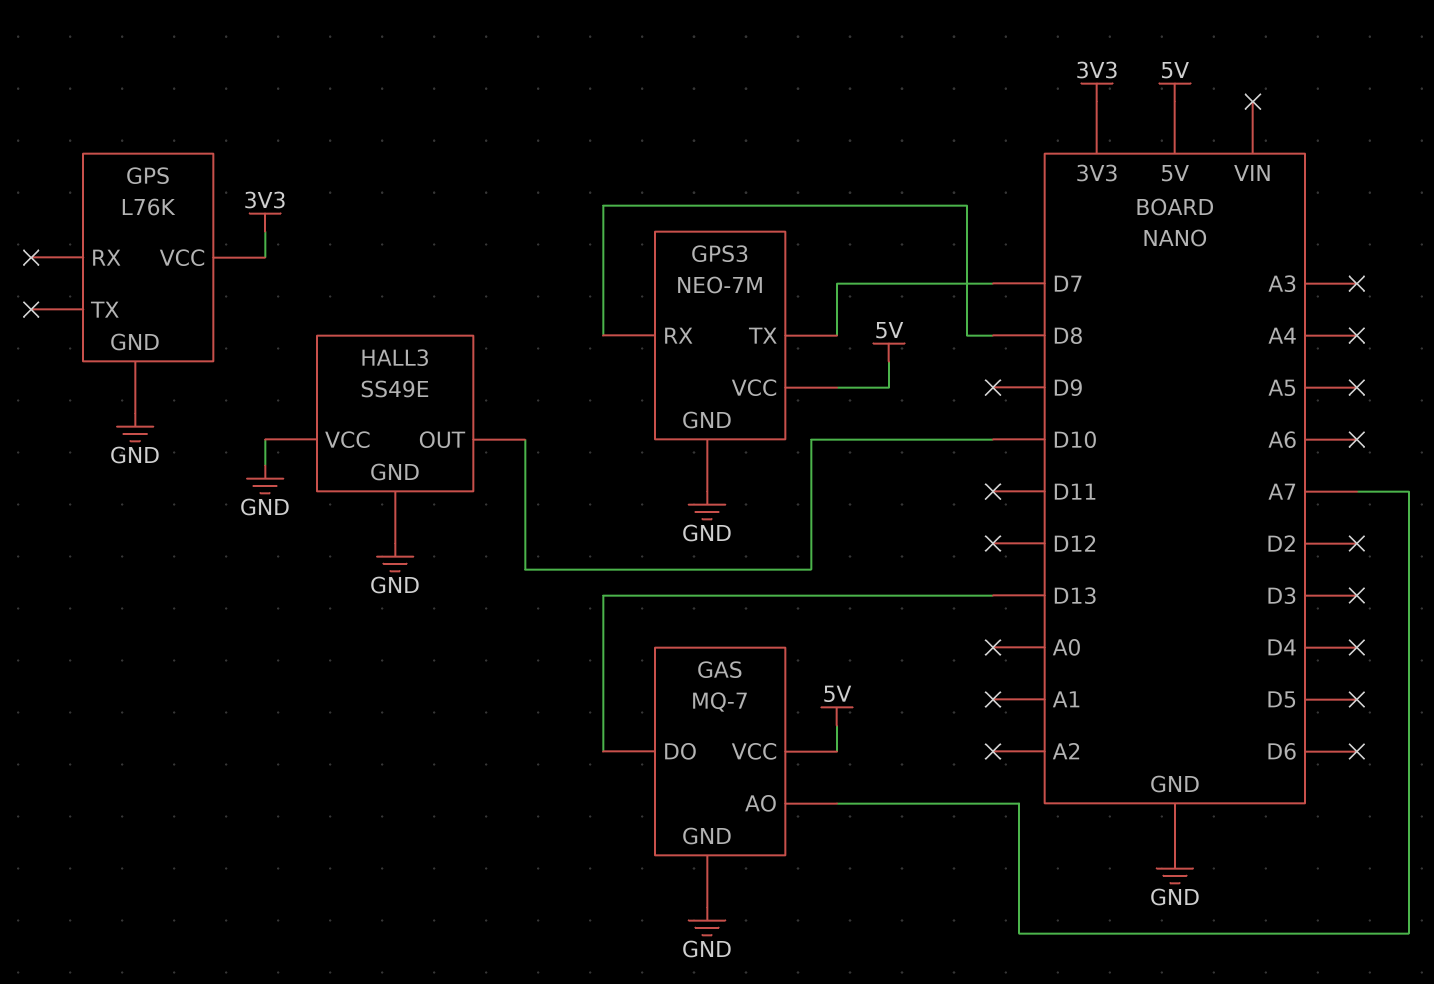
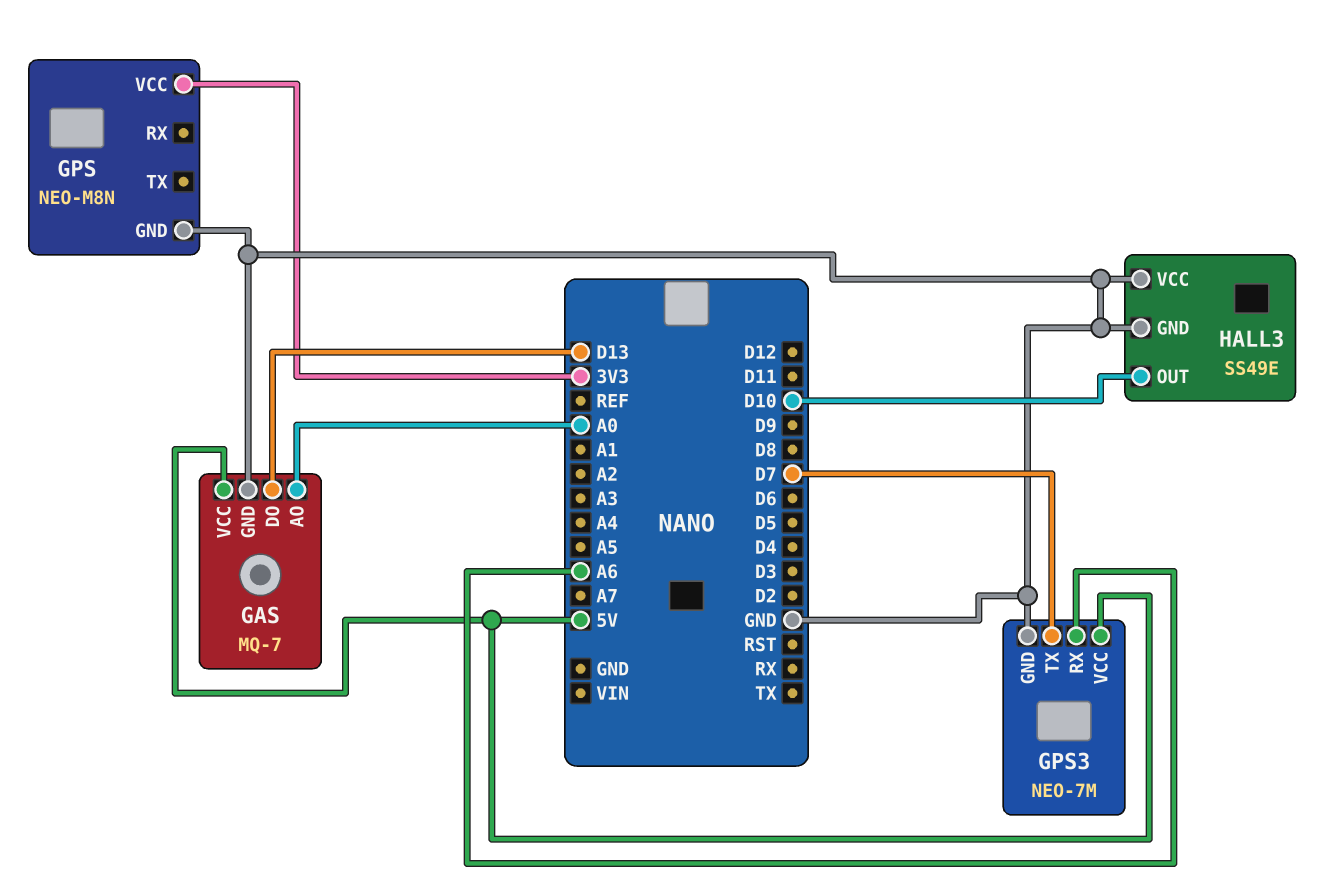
GAS pin AO: A7 -> A0
GPS: L76K -> NEO-M8N
GPS3 pin RX: D8 -> A6

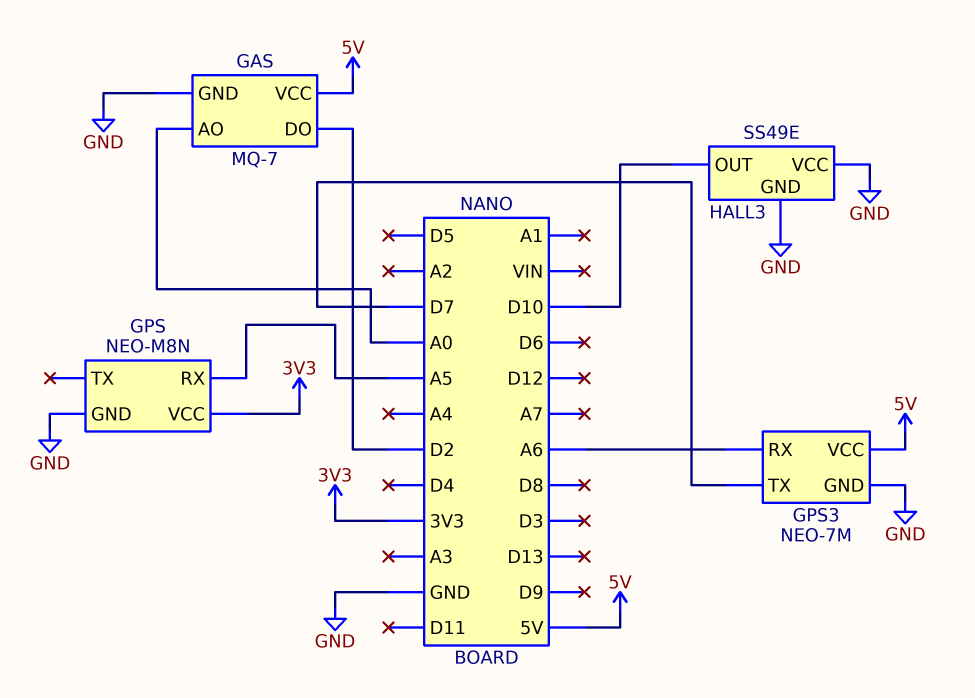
GAS pin DO: D13 -> D2
GPS pin RX: none -> A5

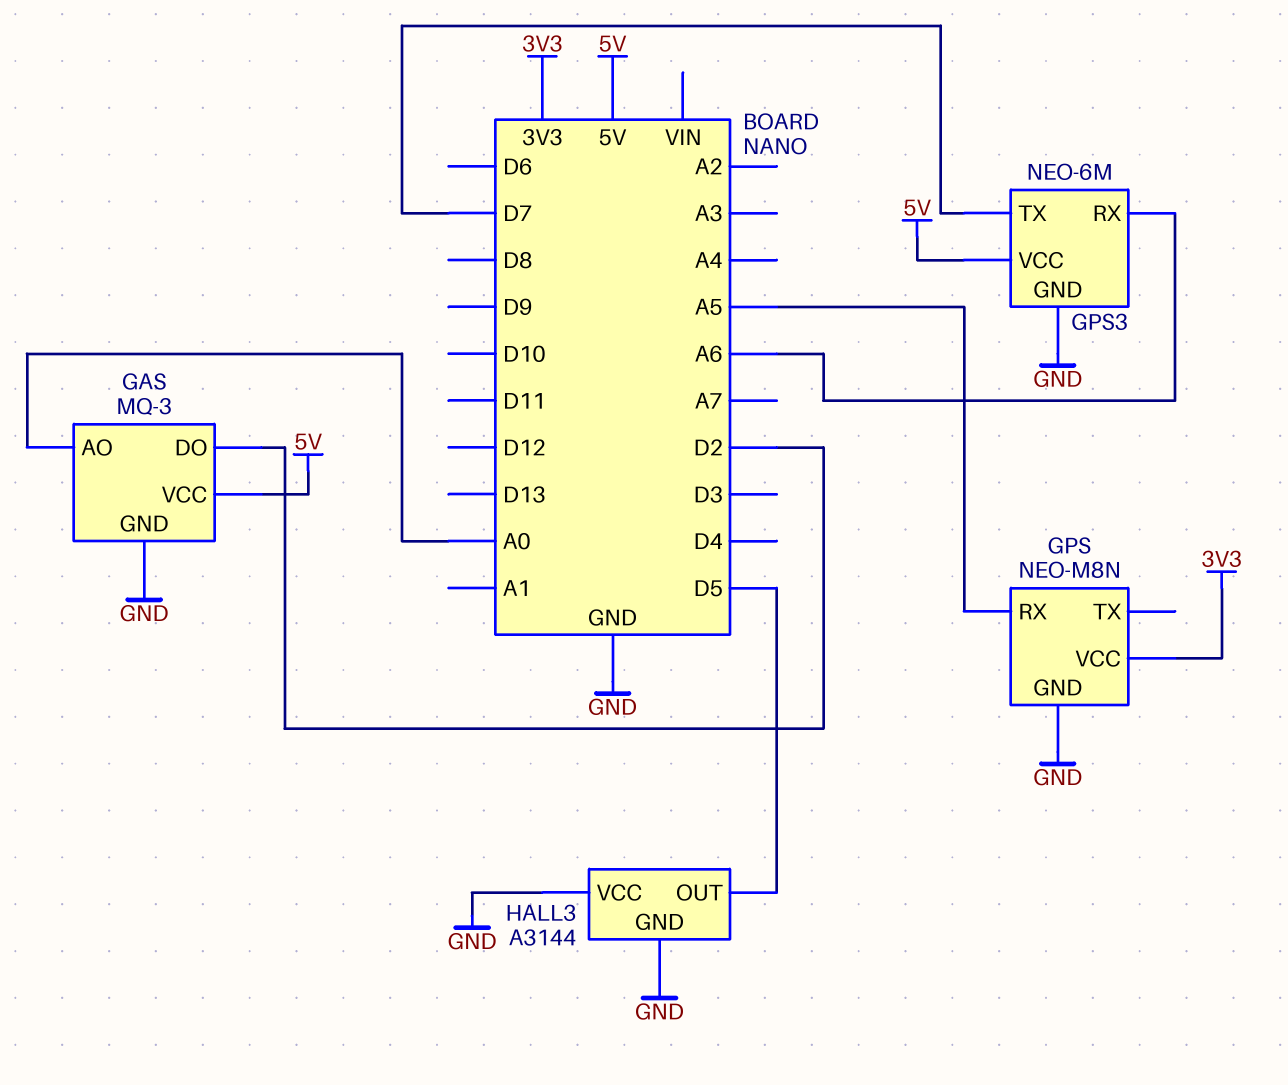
GAS: MQ-7 -> MQ-3
GPS3: NEO-7M -> NEO-6M
HALL3: SS49E -> A3144
HALL3 pin OUT: D10 -> D5

